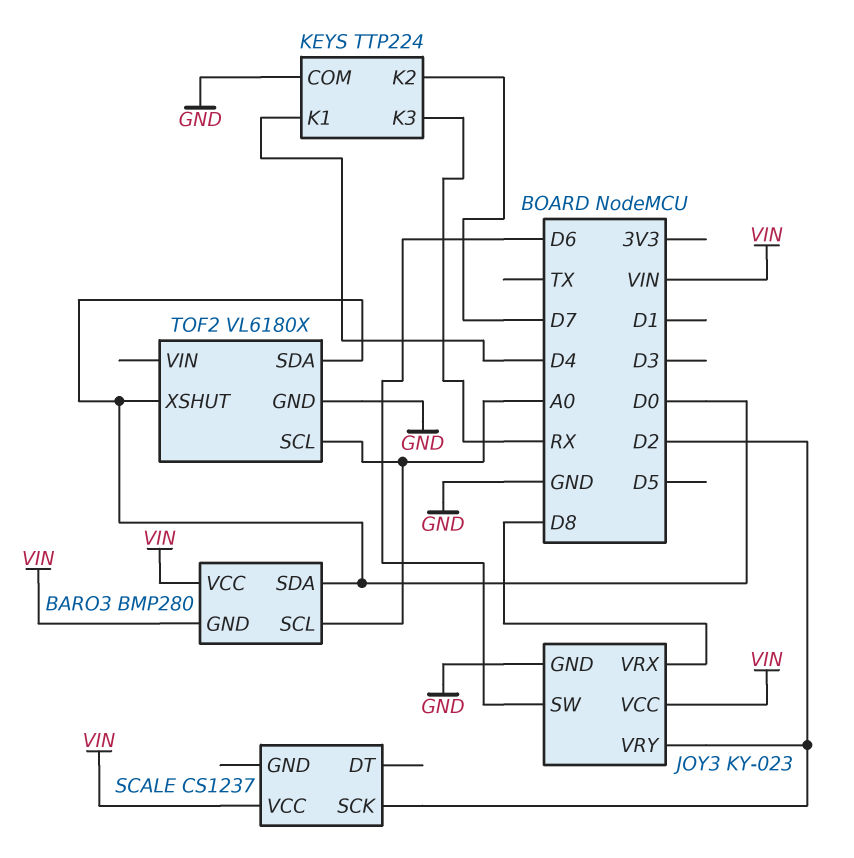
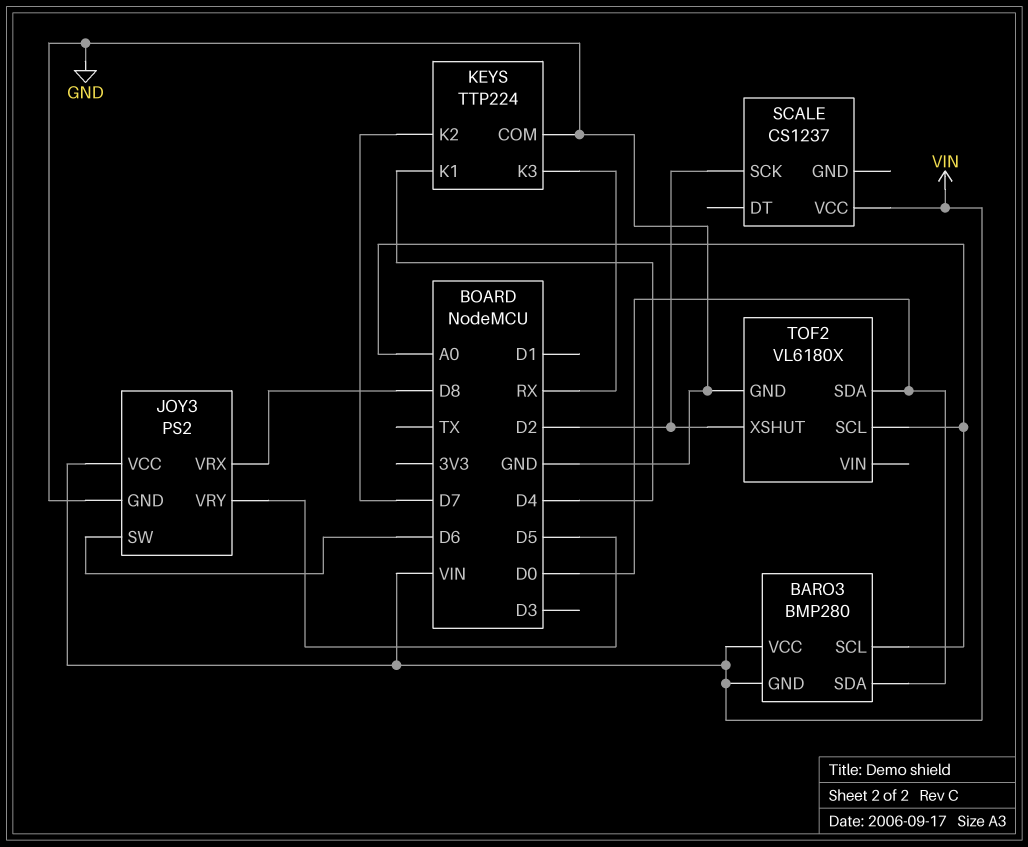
JOY3: KY-023 -> PS2
JOY3 pin VRY: D2 -> D5
TOF2 pin XSHUT: D0 -> D2

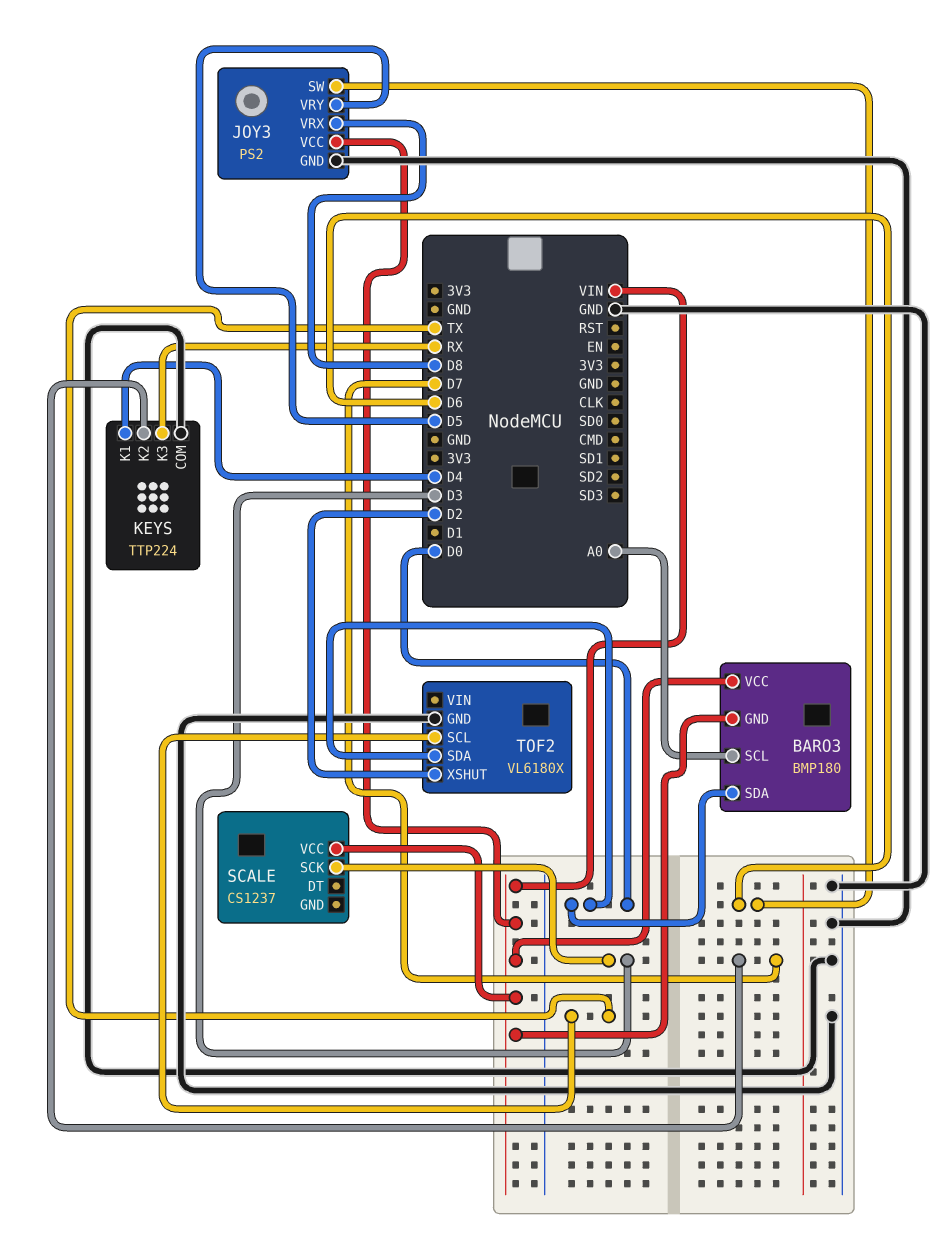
BARO3: BMP280 -> BMP180
SCALE pin SCK: D2 -> D3
TOF2 pin SCL: A0 -> TX

